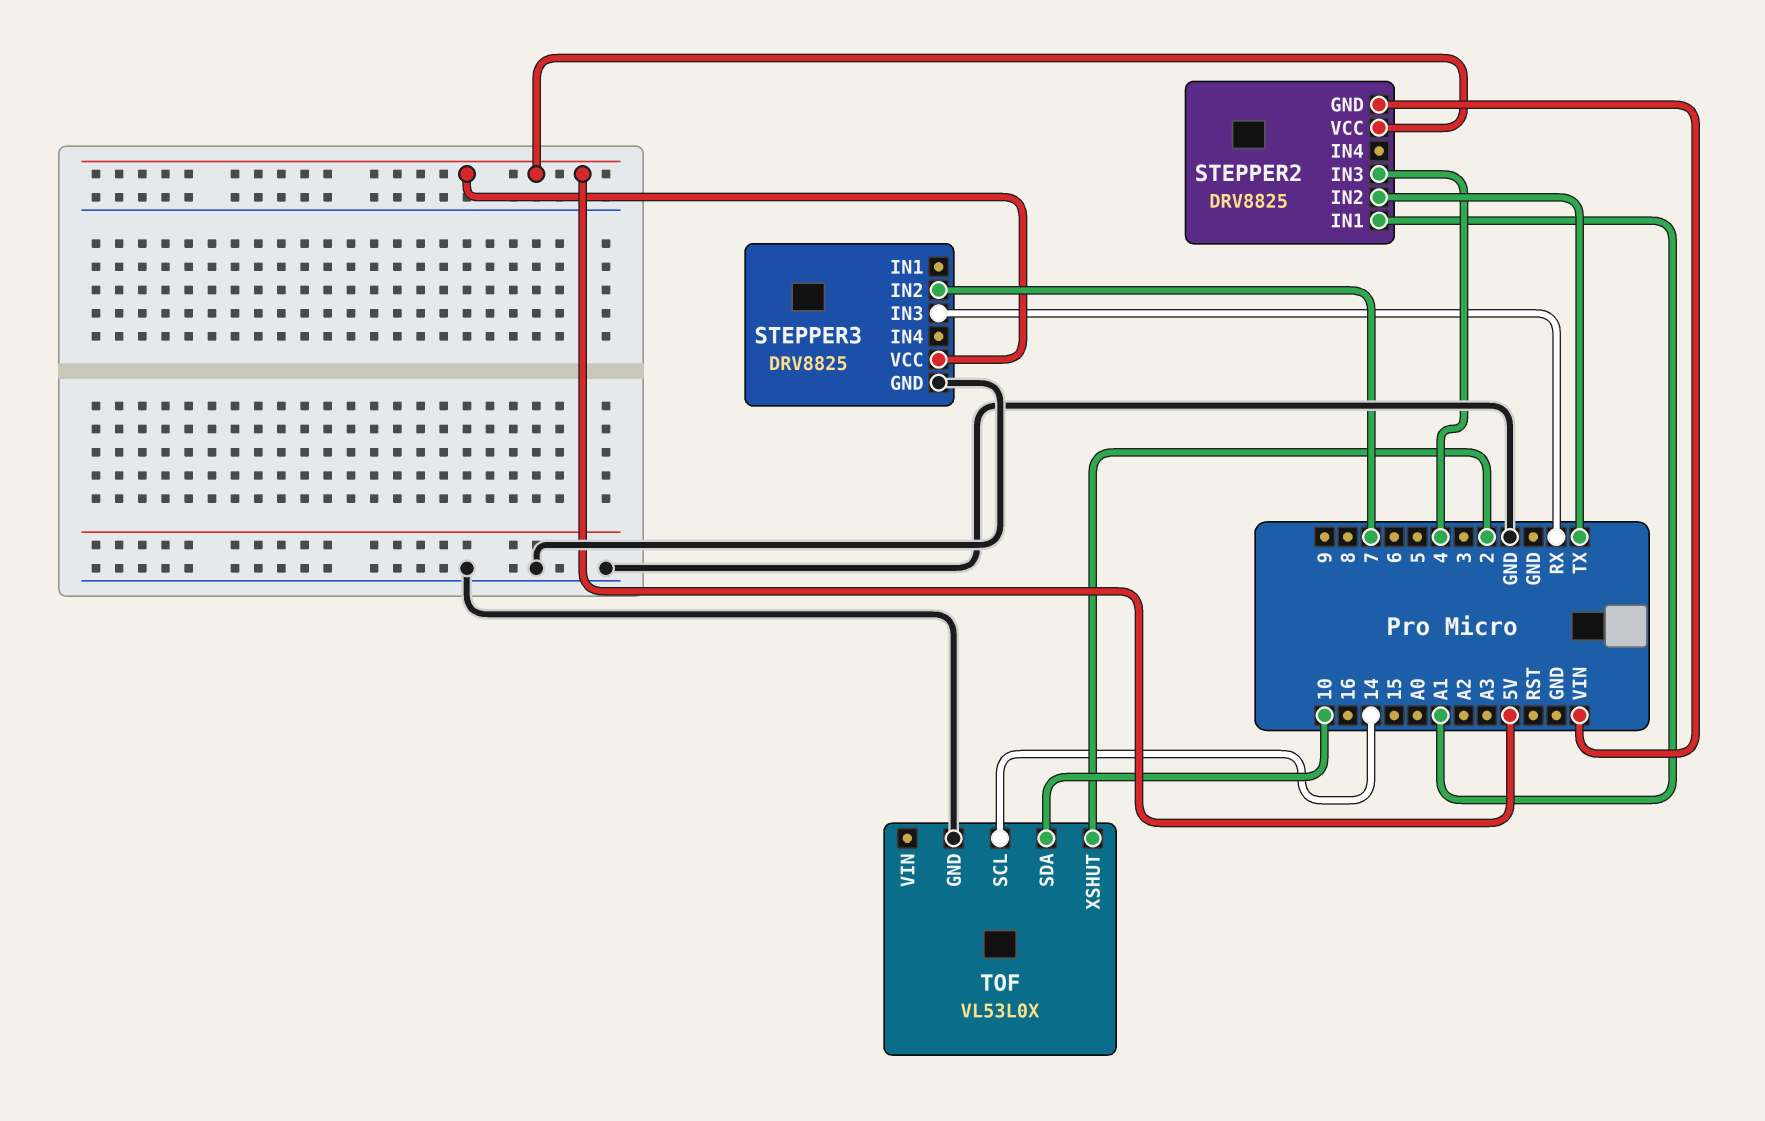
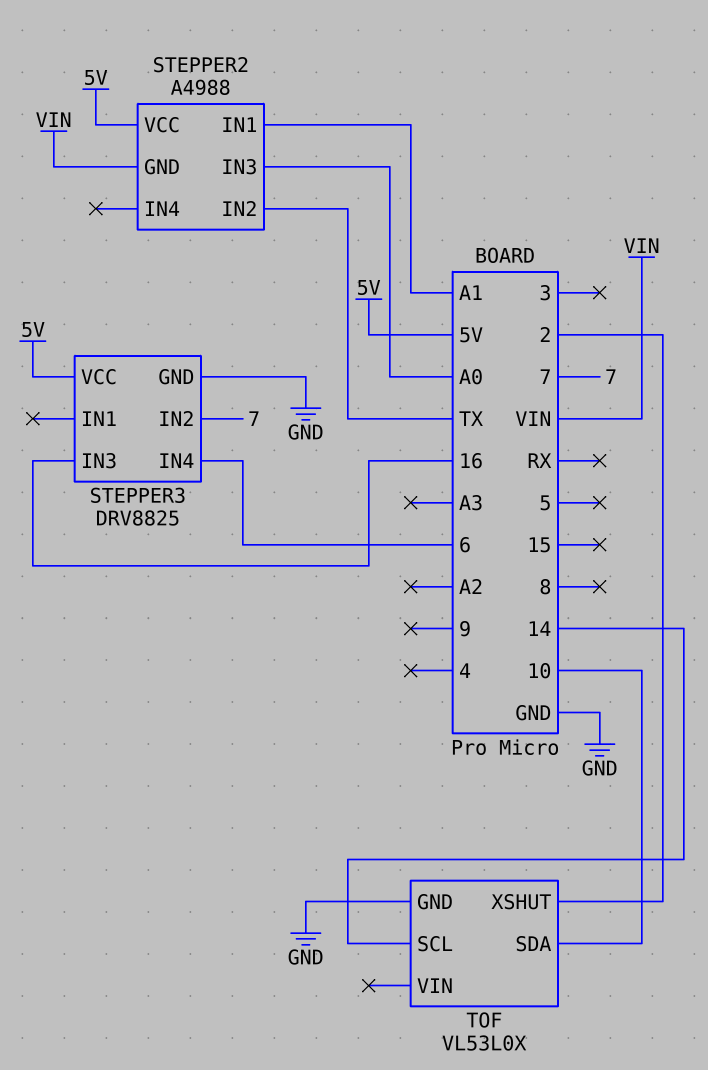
STEPPER2: DRV8825 -> A4988
STEPPER2 pin IN3: 4 -> A0
STEPPER3 pin IN3: RX -> 16
STEPPER3 pin IN4: none -> 6

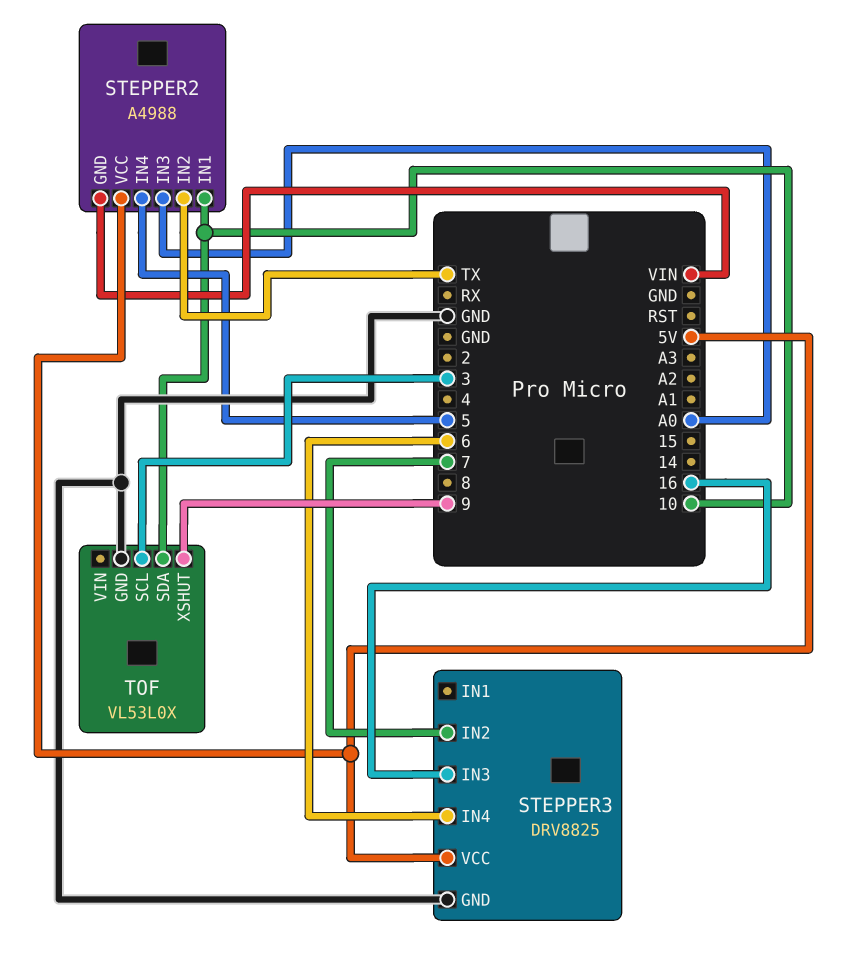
STEPPER2 pin IN1: A1 -> 10
STEPPER2 pin IN4: none -> 5
TOF pin SCL: 14 -> 3
TOF pin XSHUT: 2 -> 9

